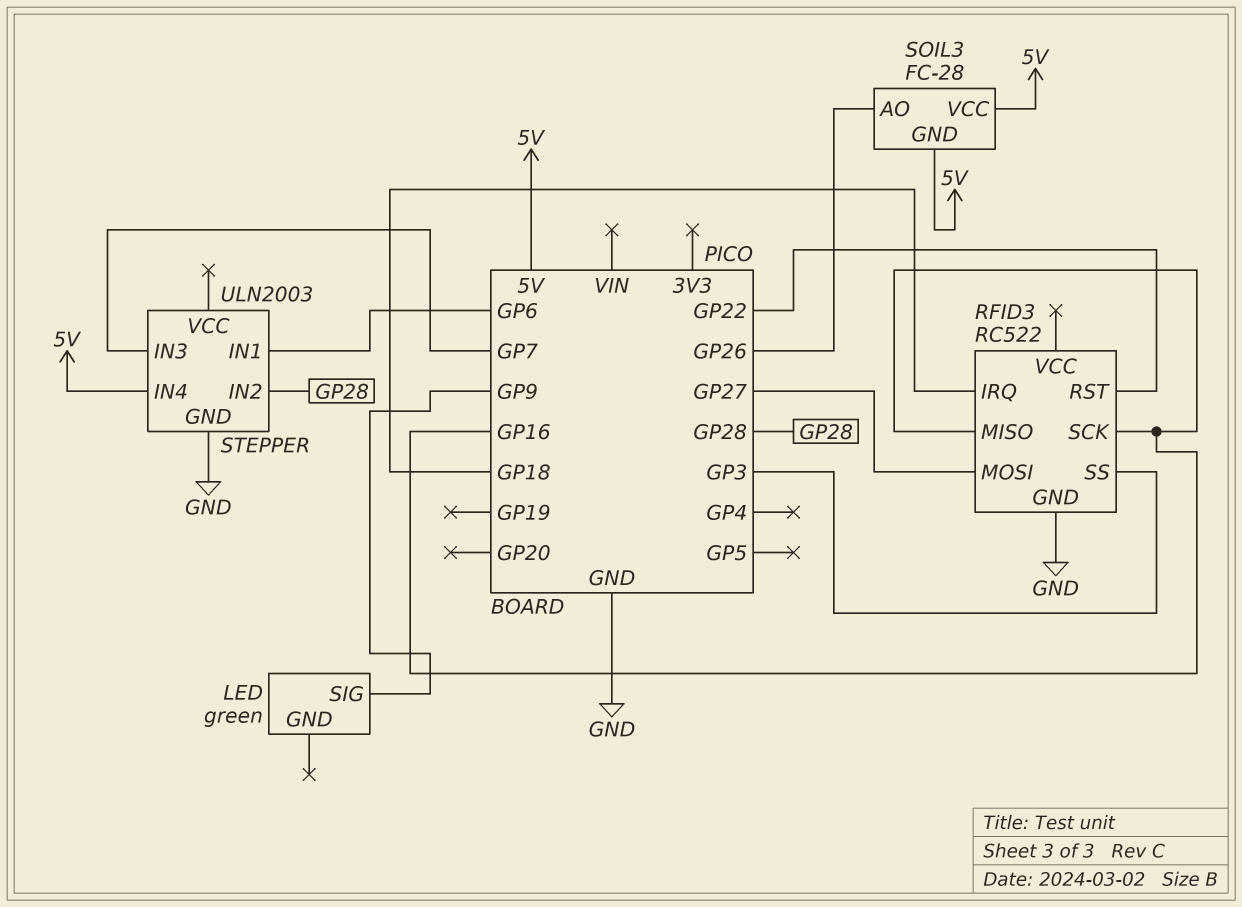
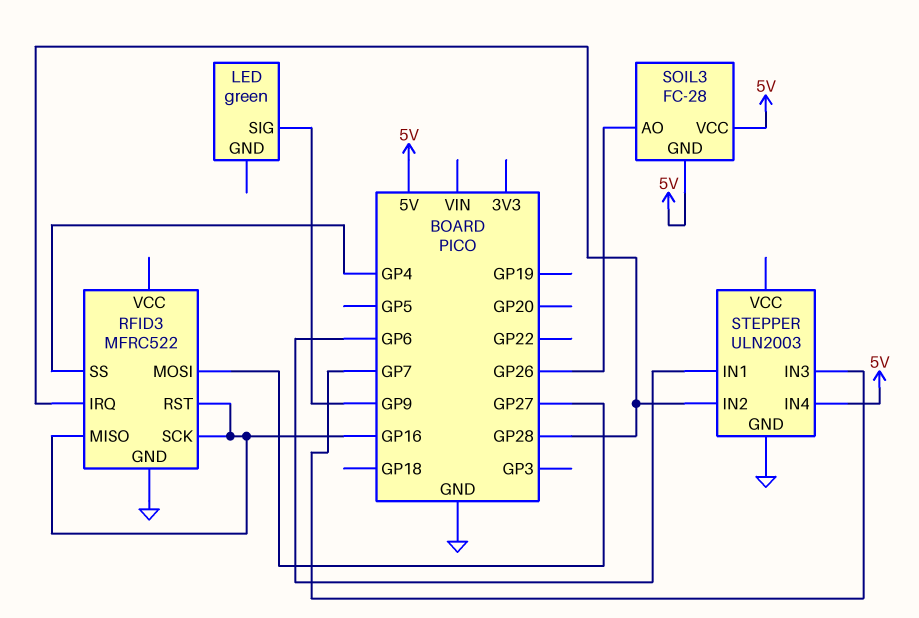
RFID3: RC522 -> MFRC522
RFID3 pin IRQ: GP18 -> GP28
RFID3 pin RST: GP22 -> GP16
RFID3 pin SS: GP3 -> GP4

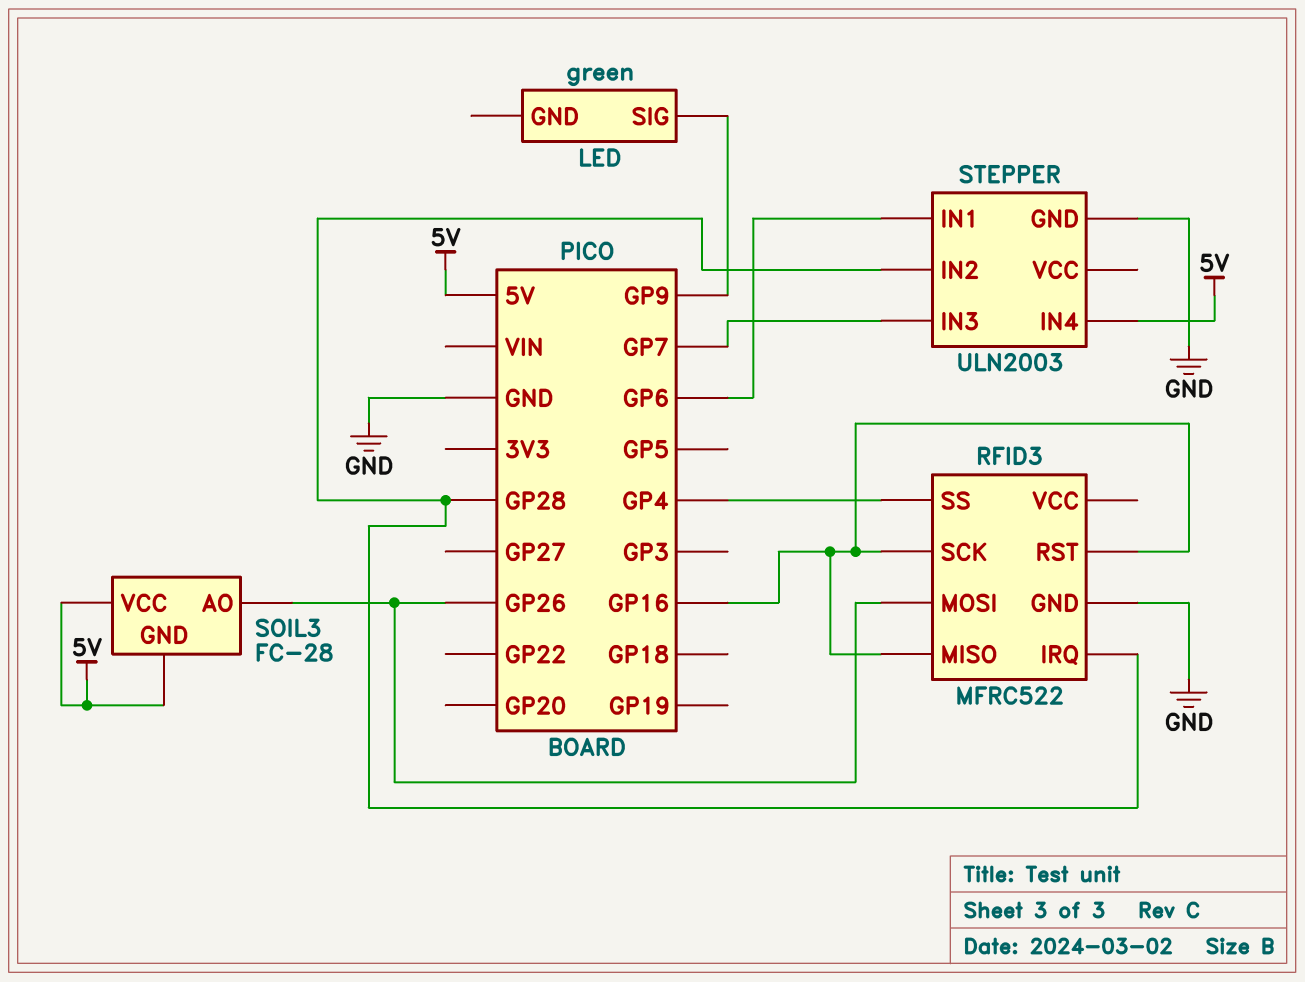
RFID3 pin MOSI: GP27 -> GP26

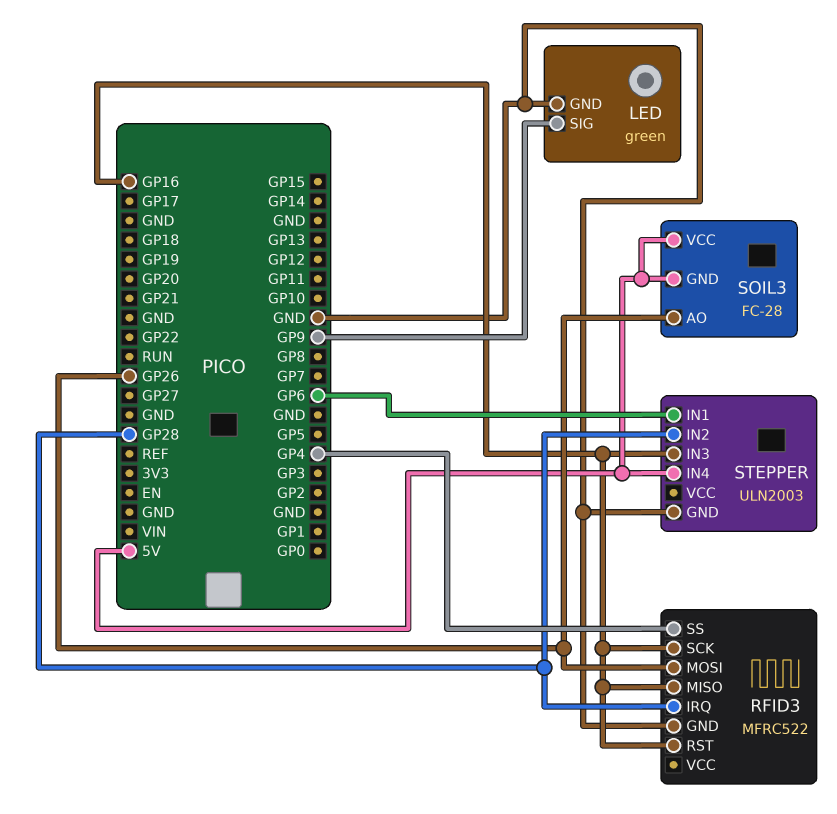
LED pin GND: none -> GND
STEPPER pin IN3: GP7 -> GP16

